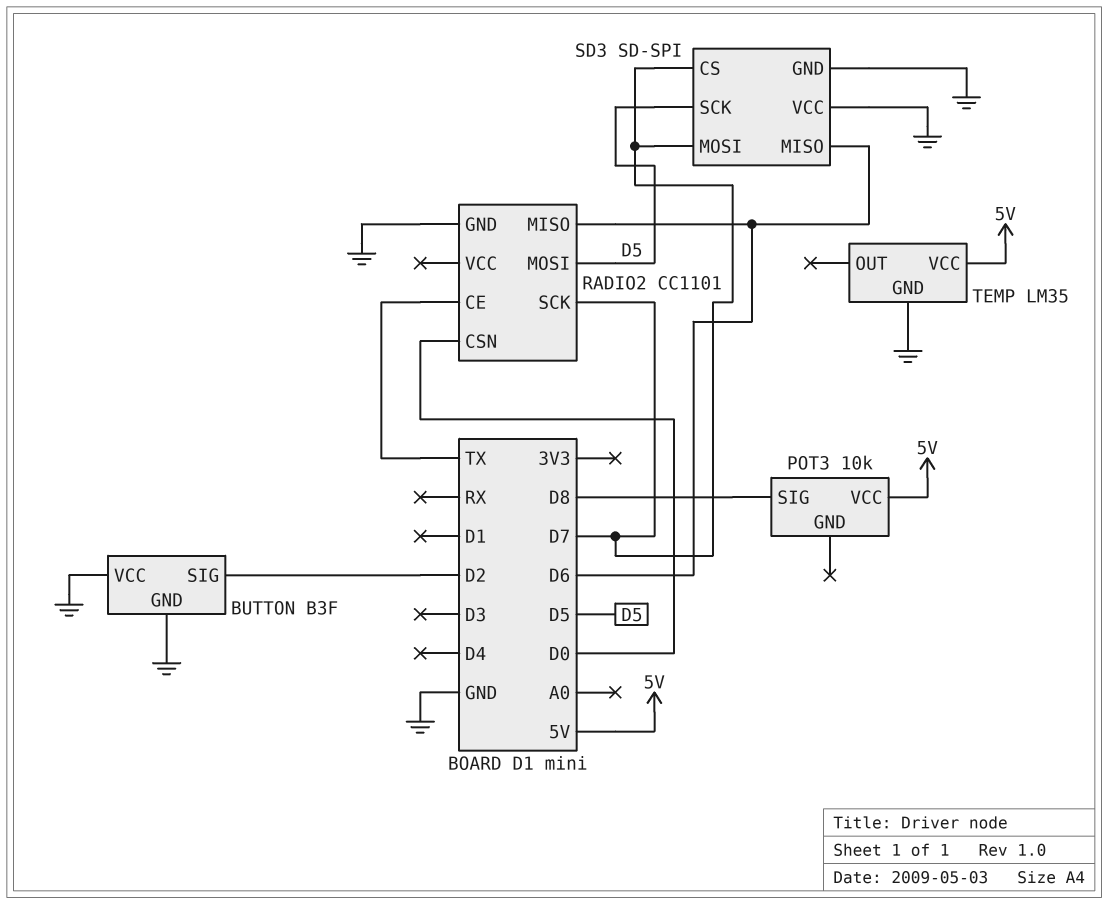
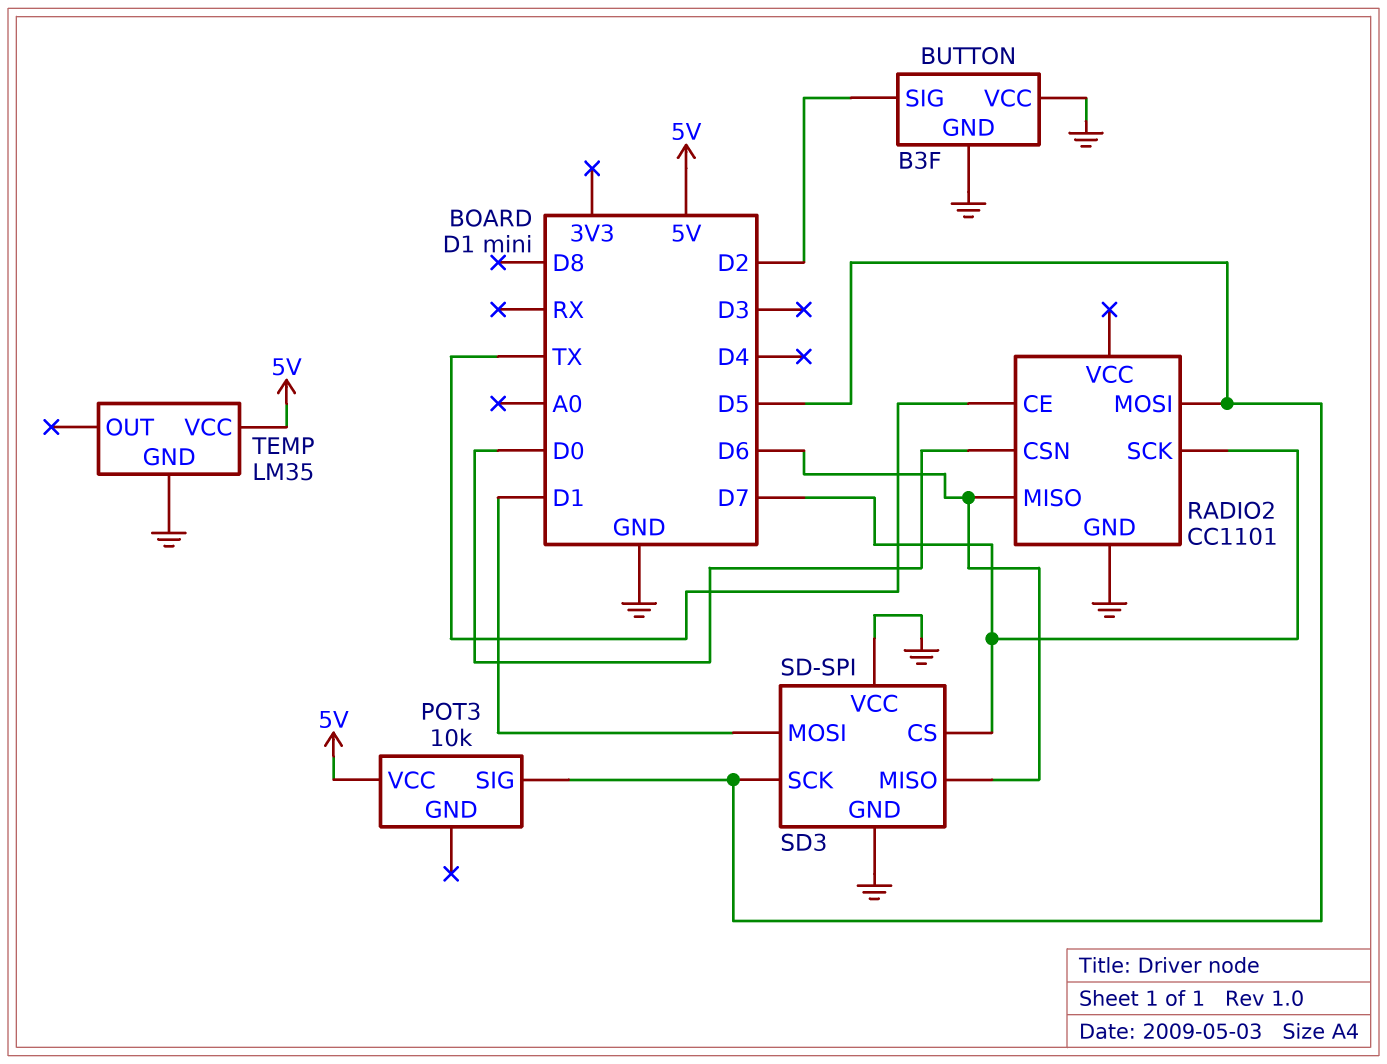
POT3 pin SIG: D8 -> D5
SD3 pin MOSI: D7 -> D1

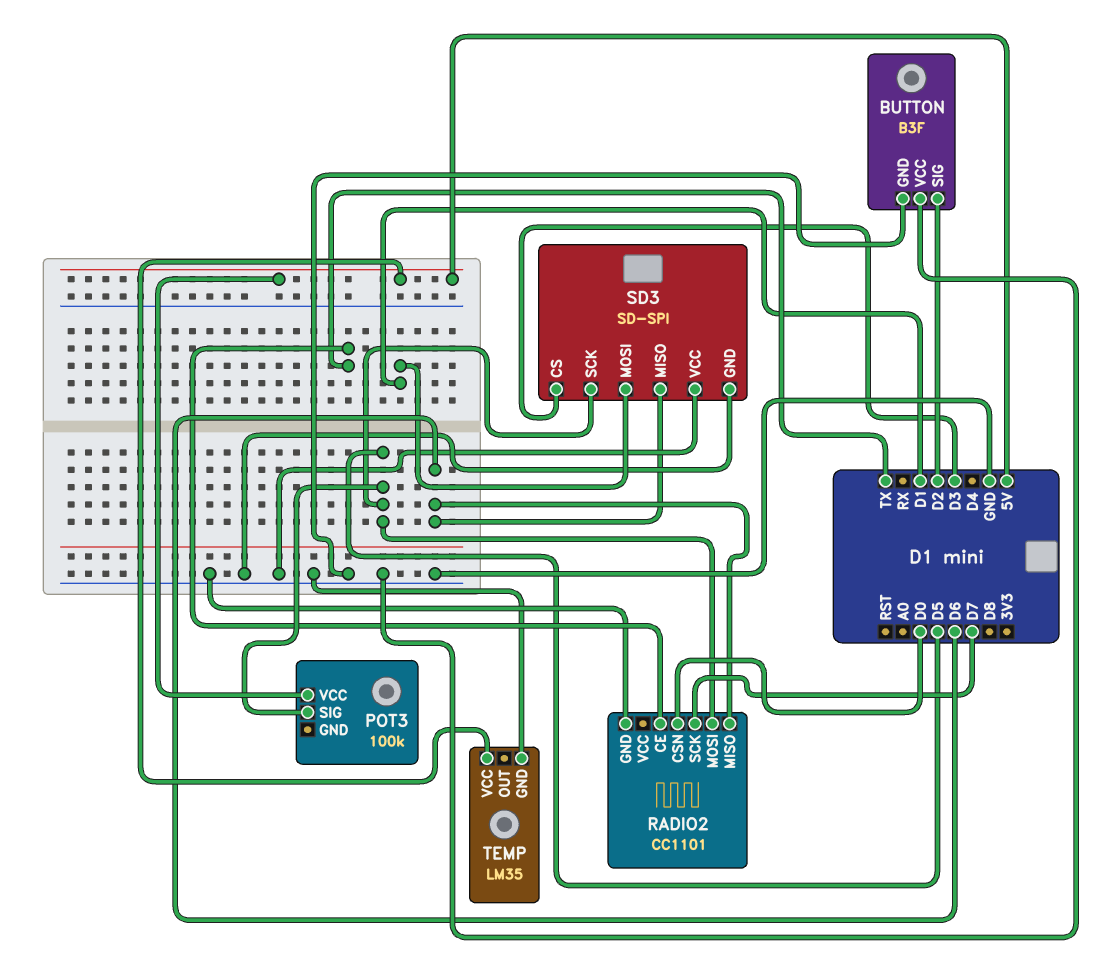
POT3: 10k -> 100k
SD3 pin CS: D7 -> D3

